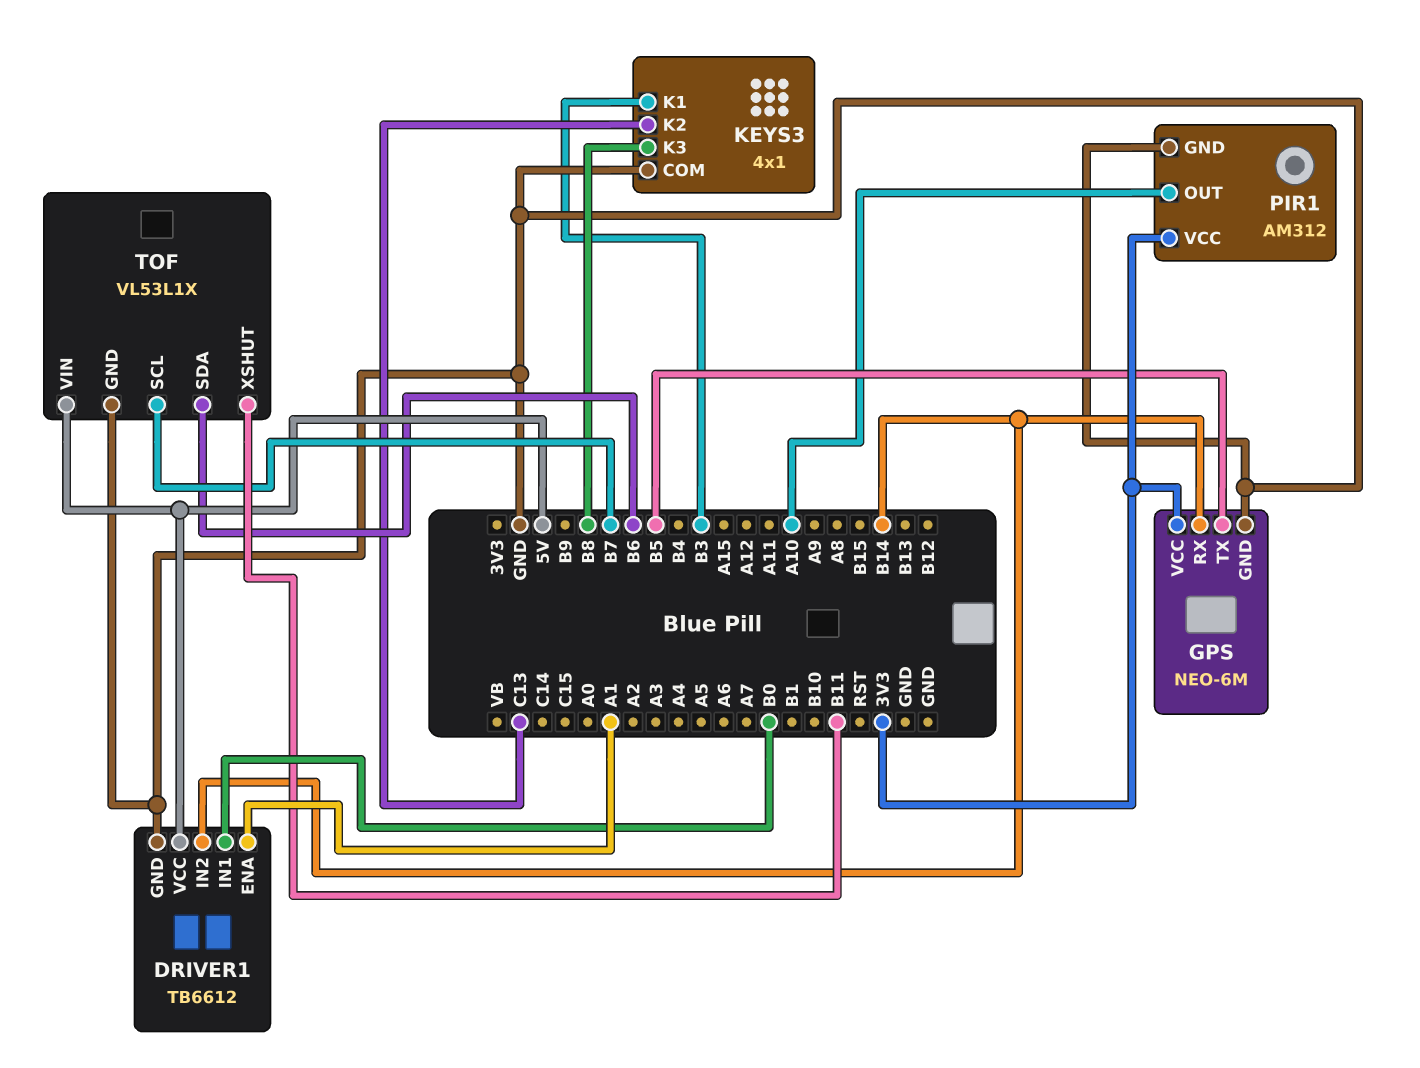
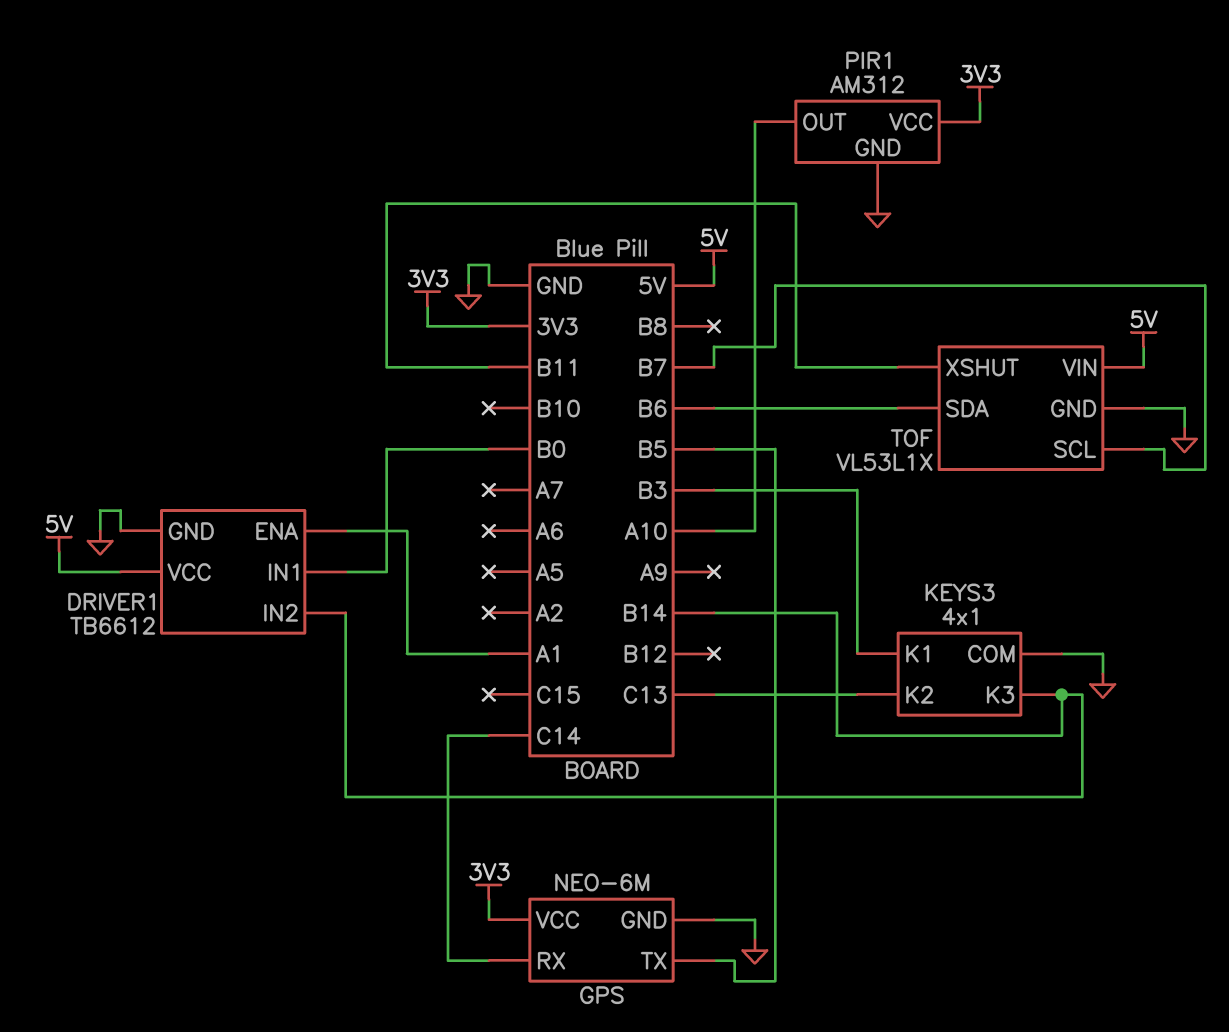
GPS pin RX: B14 -> C14
KEYS3 pin K3: B8 -> B14

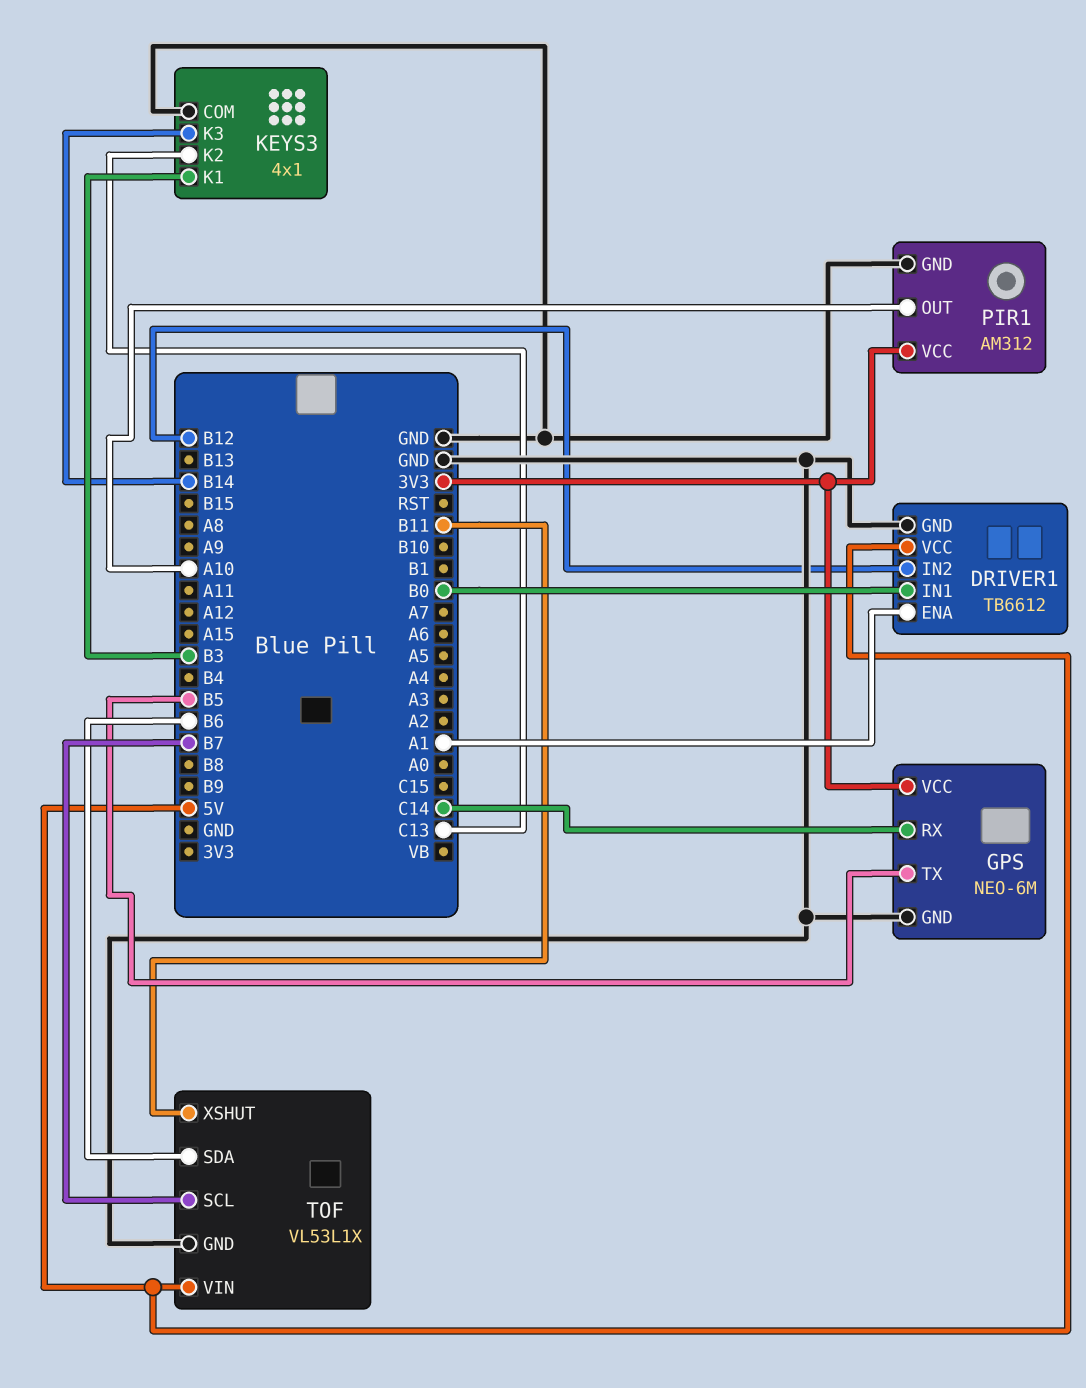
DRIVER1 pin IN2: B14 -> B12

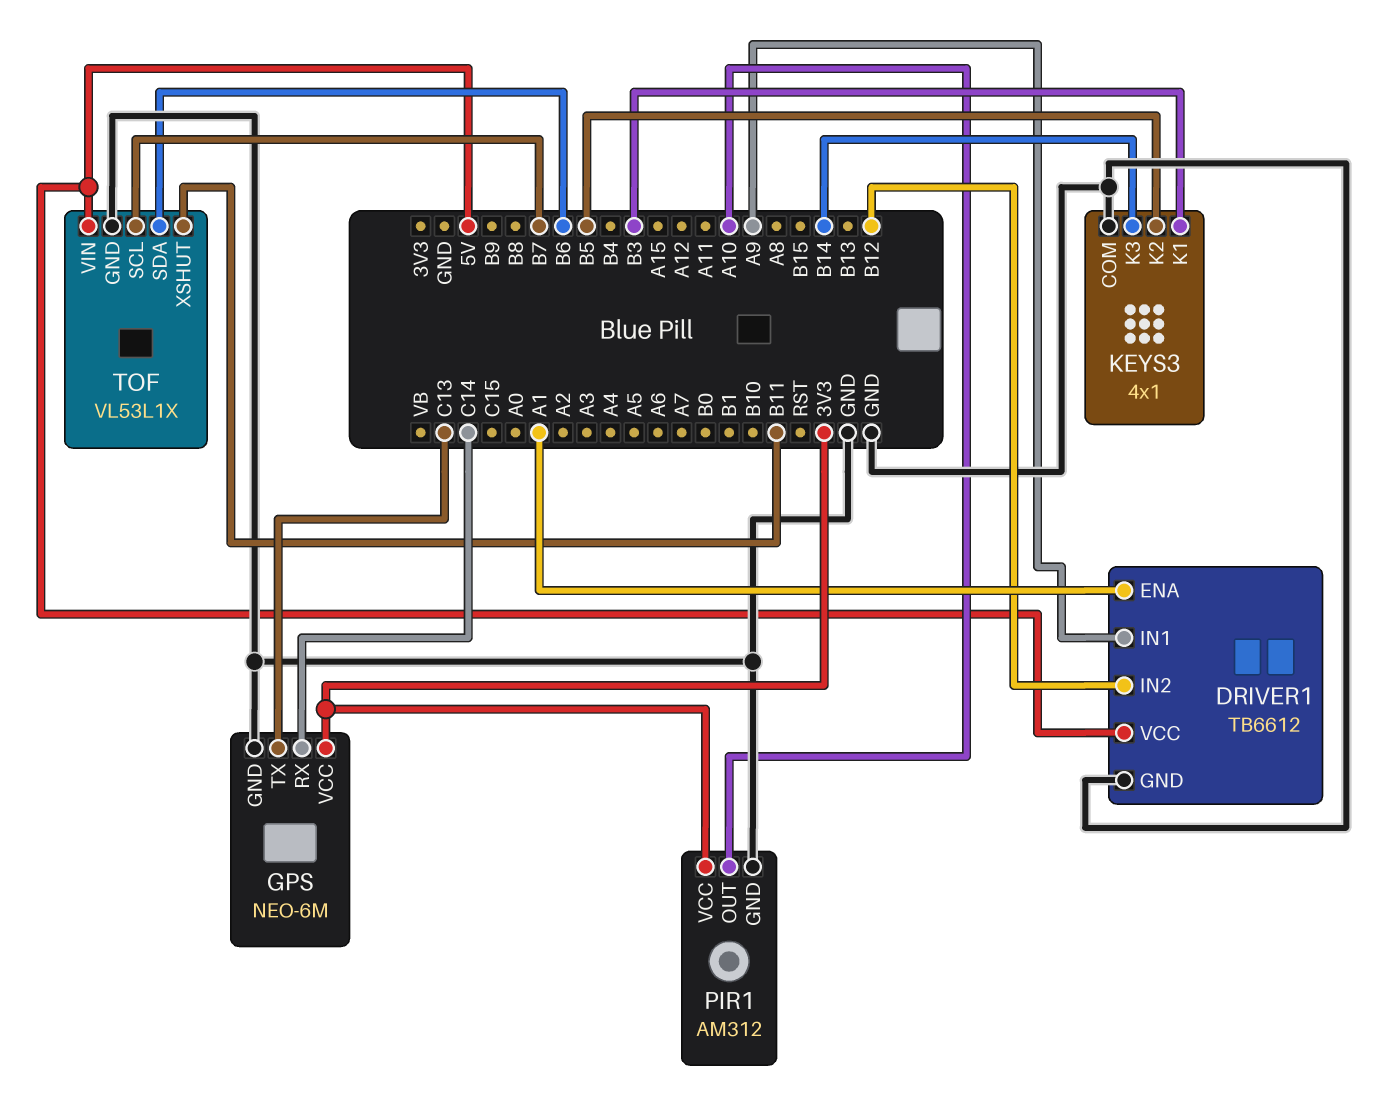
DRIVER1 pin IN1: B0 -> A9
GPS pin TX: B5 -> C13
KEYS3 pin K2: C13 -> B5

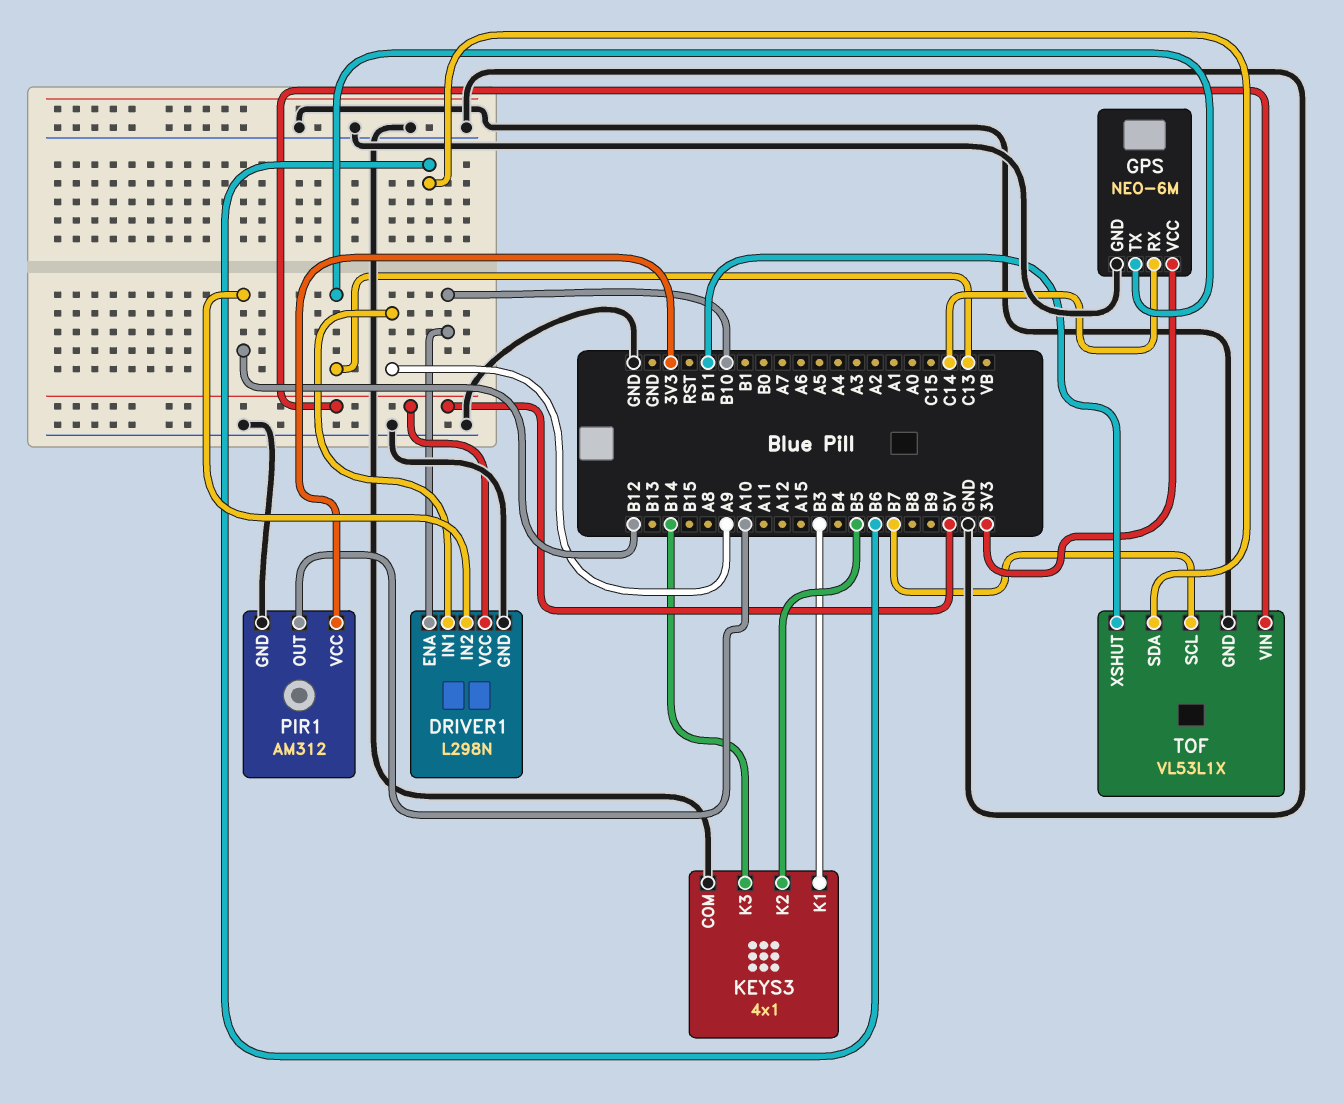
DRIVER1: TB6612 -> L298N
DRIVER1 pin ENA: A1 -> B10

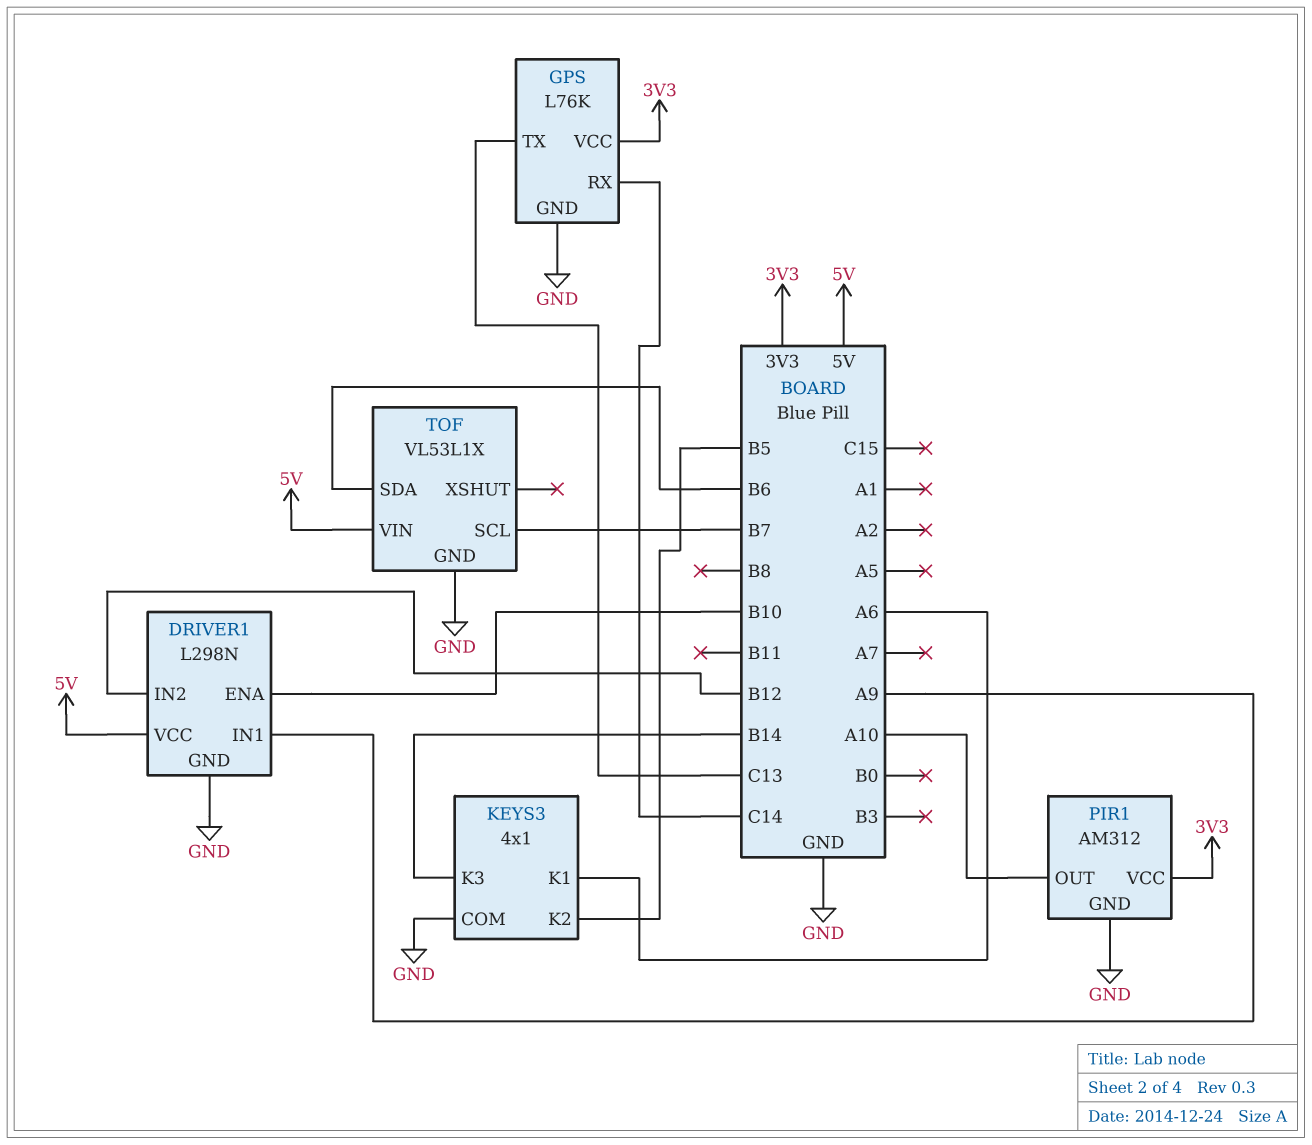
GPS: NEO-6M -> L76K
KEYS3 pin K1: B3 -> A6
TOF pin XSHUT: B11 -> none

